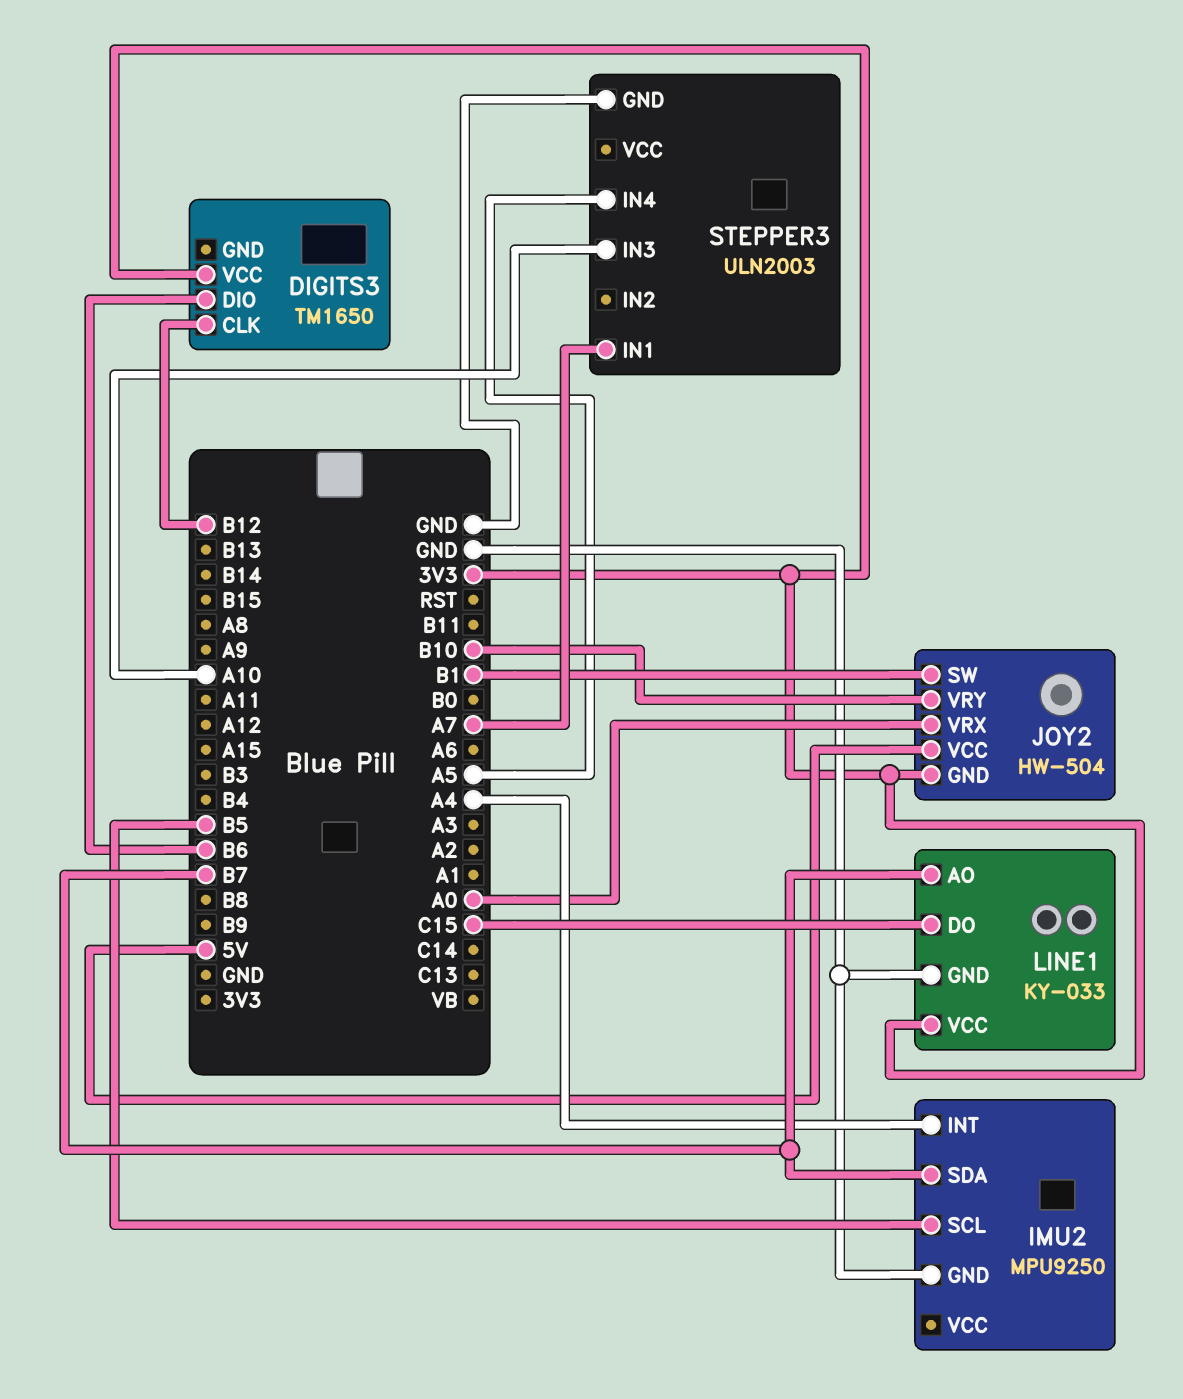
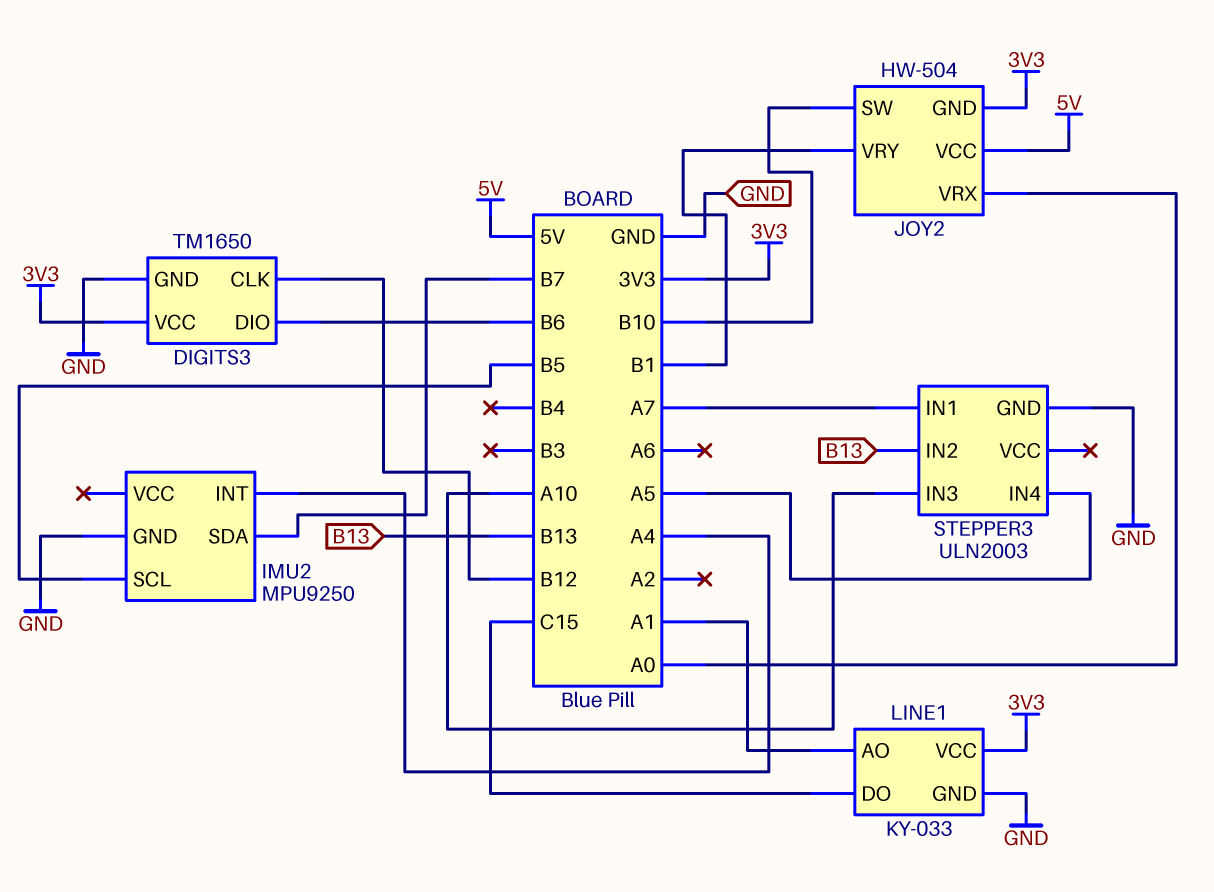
DIGITS3 pin GND: none -> GND
JOY2 pin SW: B1 -> B10
JOY2 pin VRY: B10 -> B1
LINE1 pin AO: B7 -> A1
STEPPER3 pin IN2: none -> B13

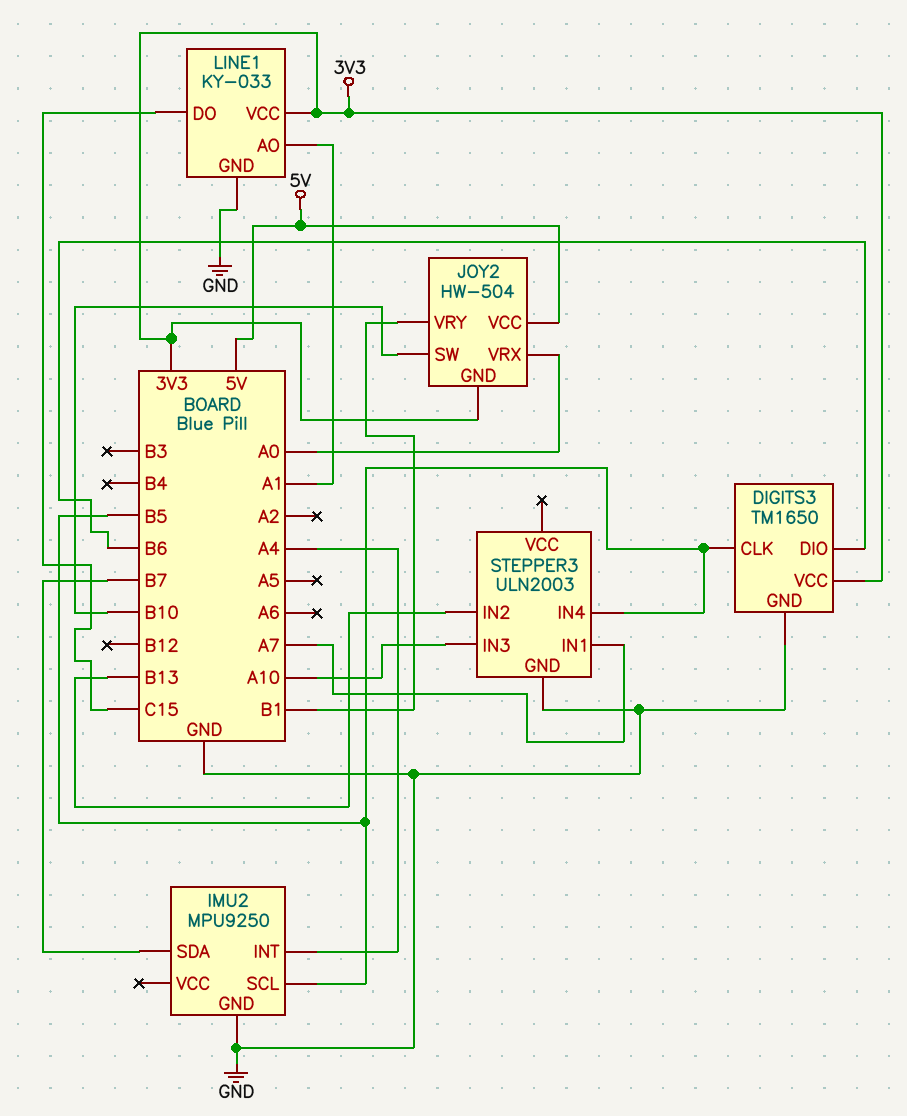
DIGITS3 pin CLK: B12 -> B5
STEPPER3 pin IN4: A5 -> B5

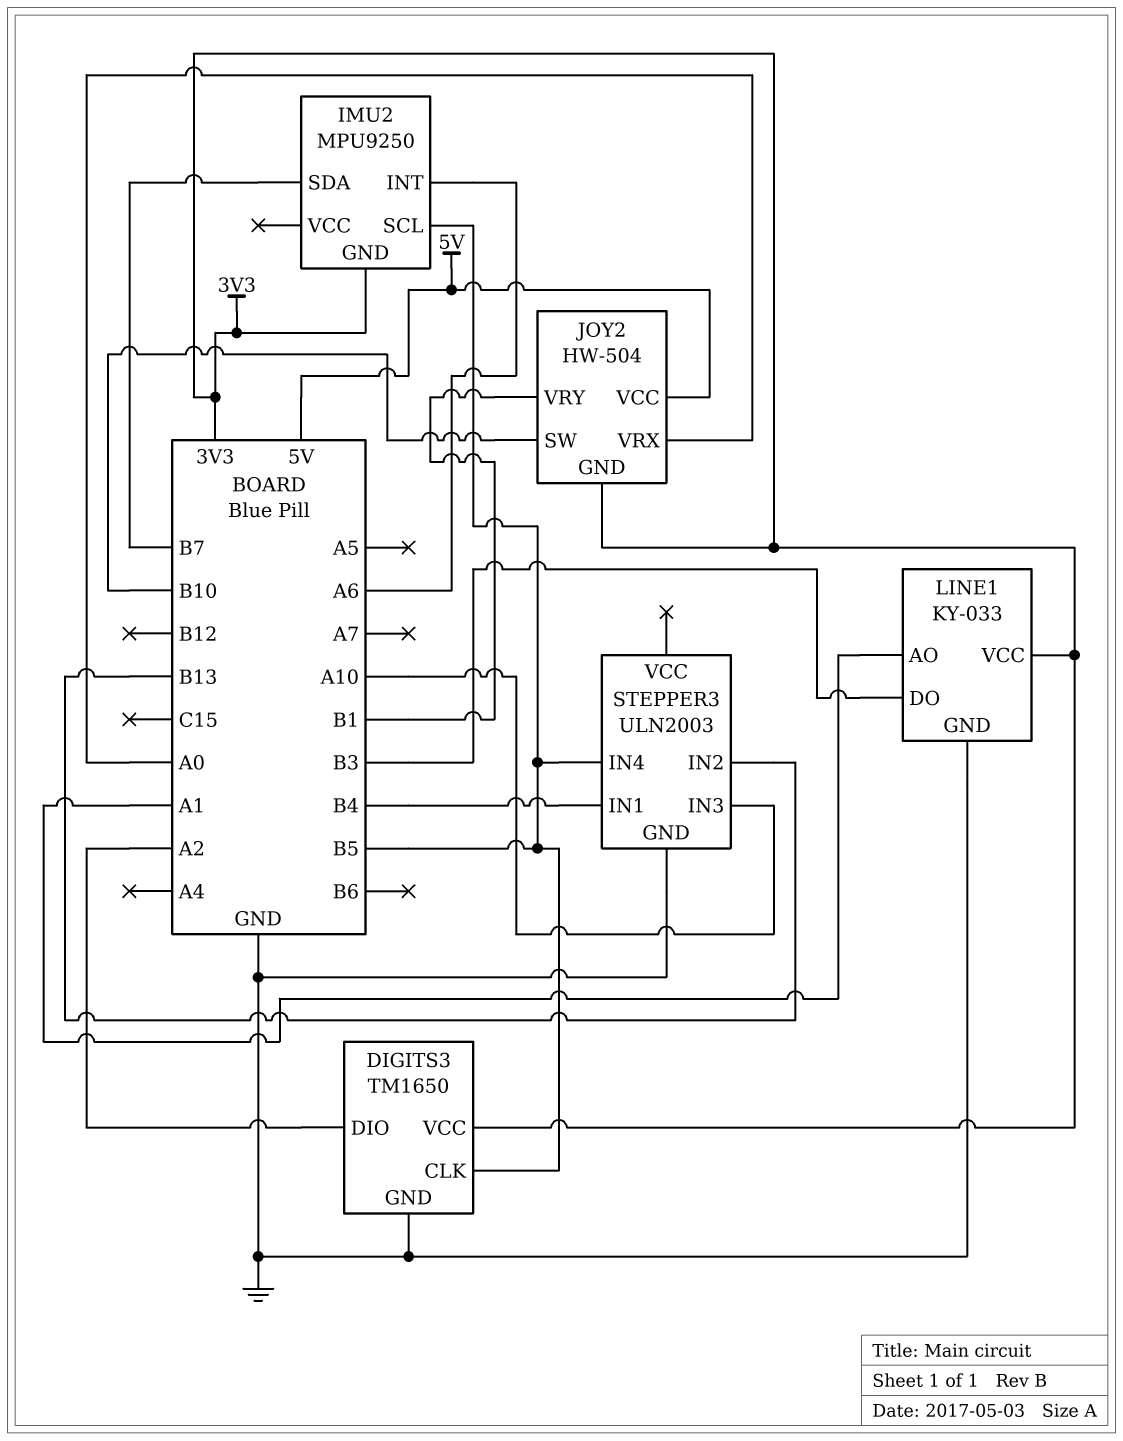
DIGITS3 pin DIO: B6 -> A2
IMU2 pin GND: GND -> 3V3
IMU2 pin INT: A4 -> A6
LINE1 pin DO: C15 -> B3
STEPPER3 pin IN1: A7 -> B4

